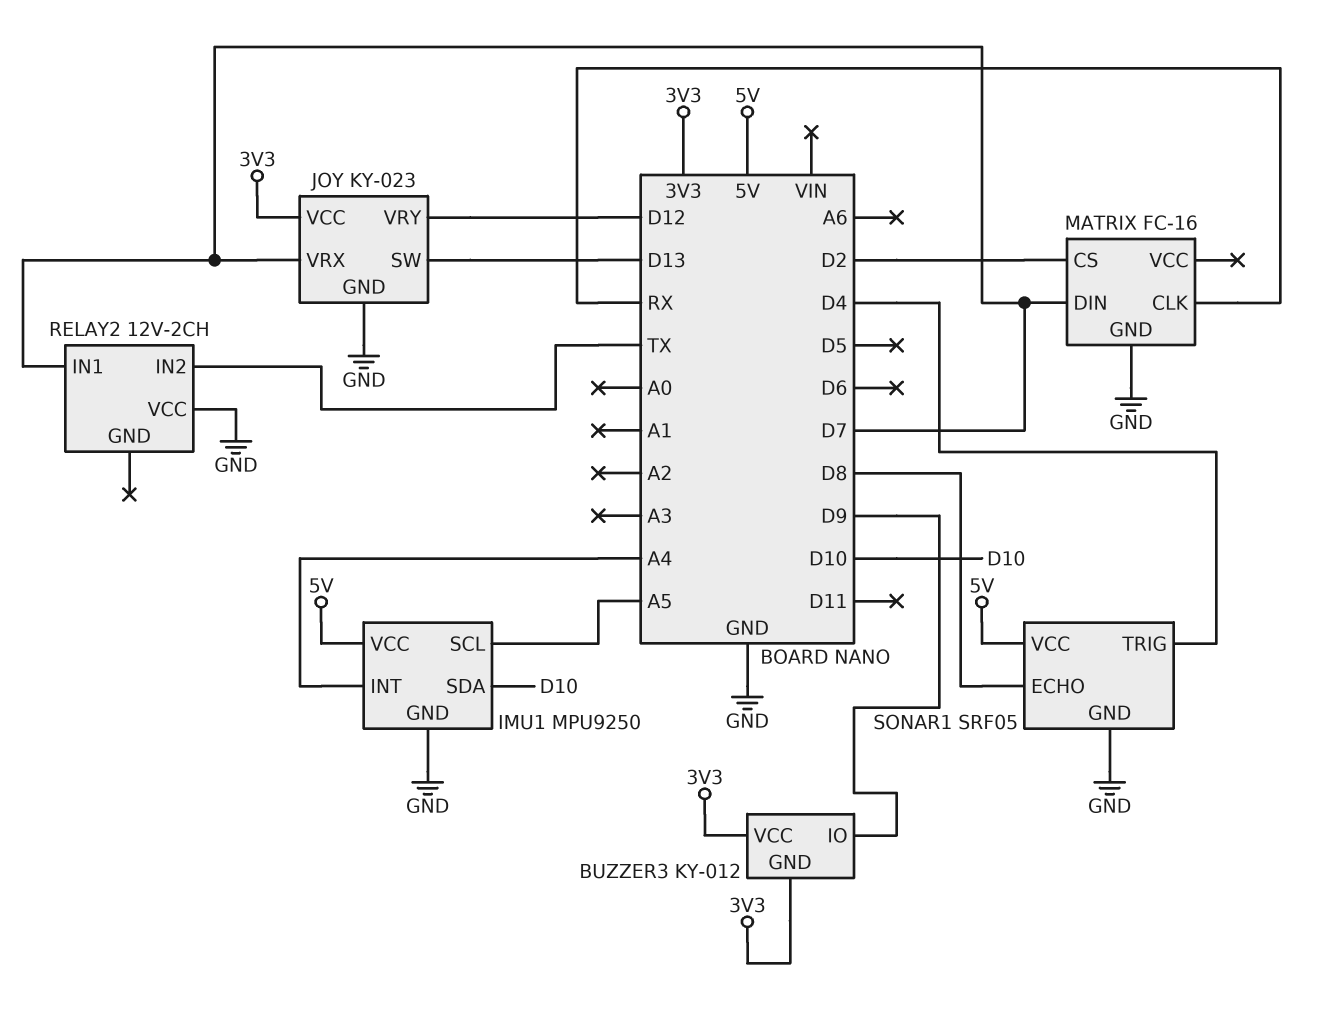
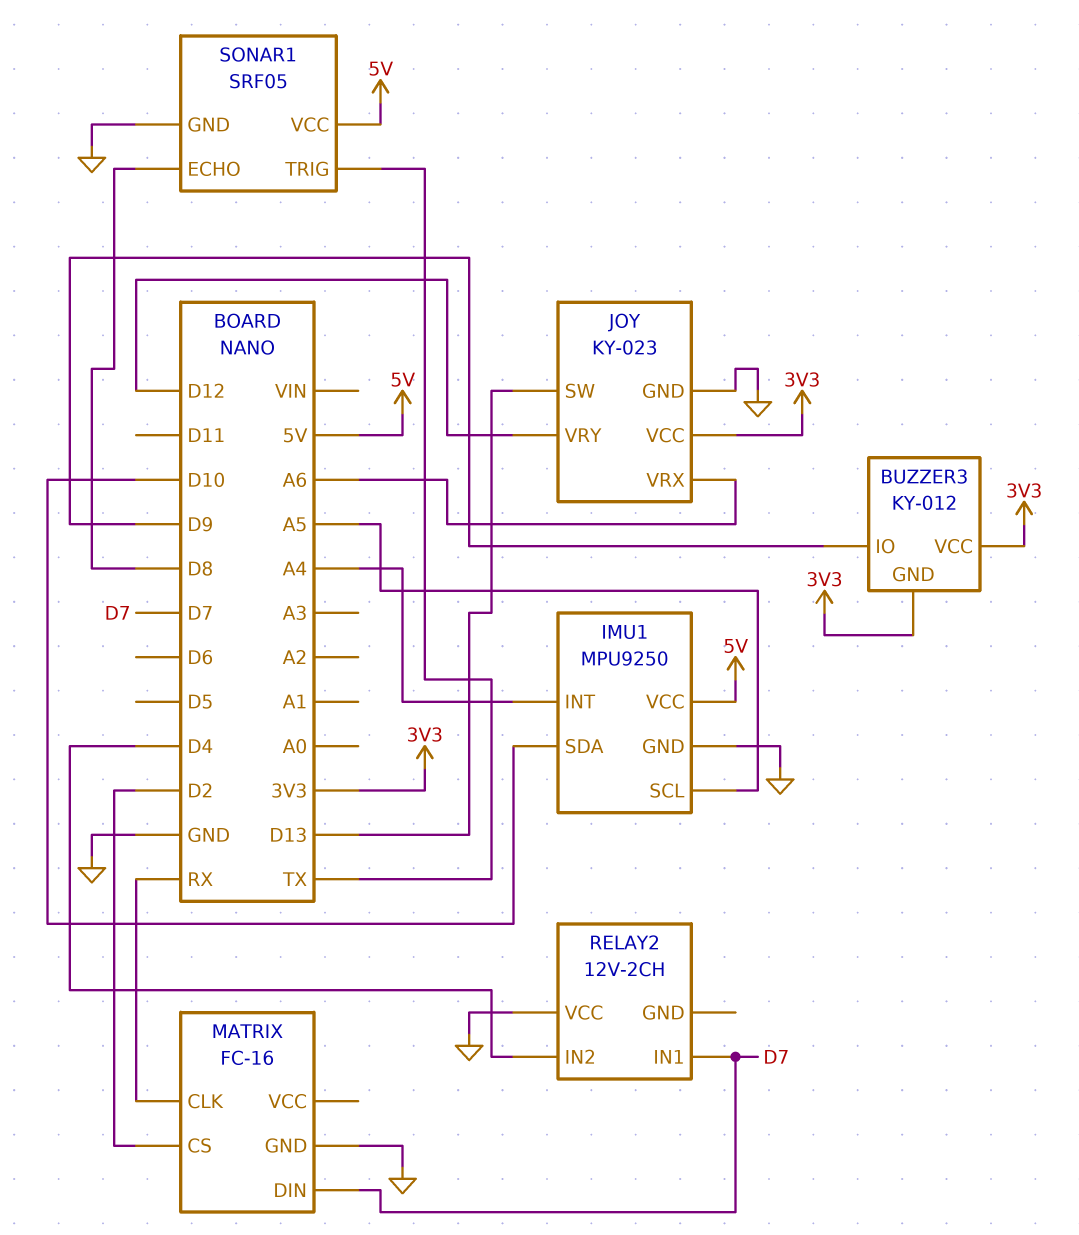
JOY pin VRX: D7 -> A6
RELAY2 pin IN2: TX -> D4
SONAR1 pin TRIG: D4 -> TX

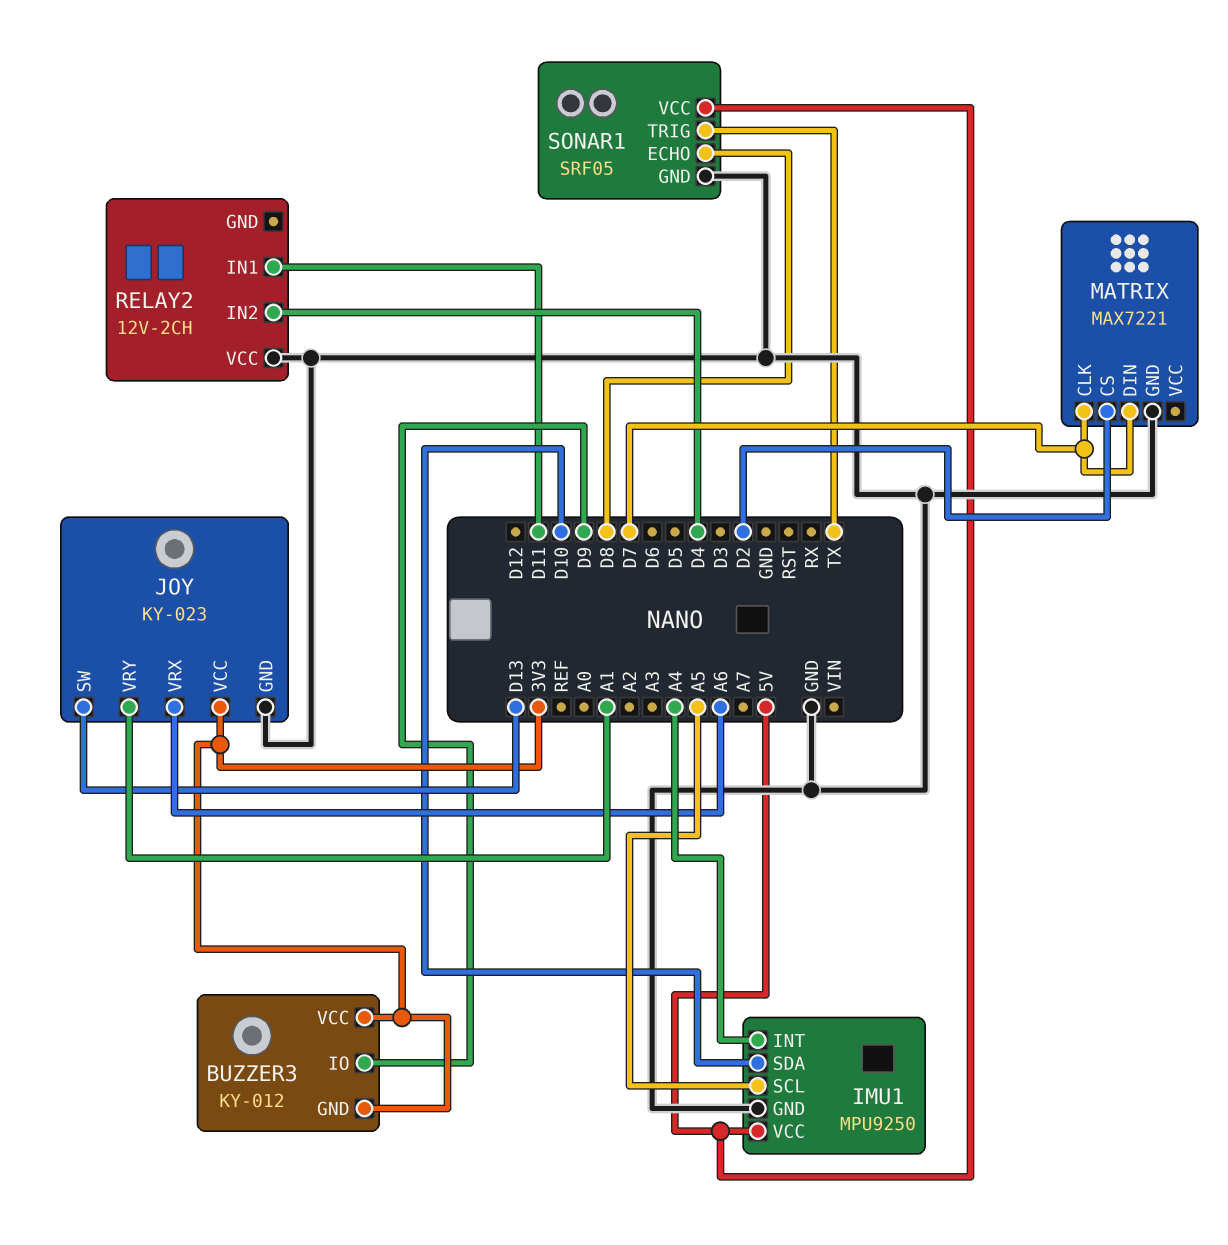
JOY pin VRY: D12 -> A1
MATRIX: FC-16 -> MAX7221
MATRIX pin CLK: RX -> D7
RELAY2 pin IN1: D7 -> D11

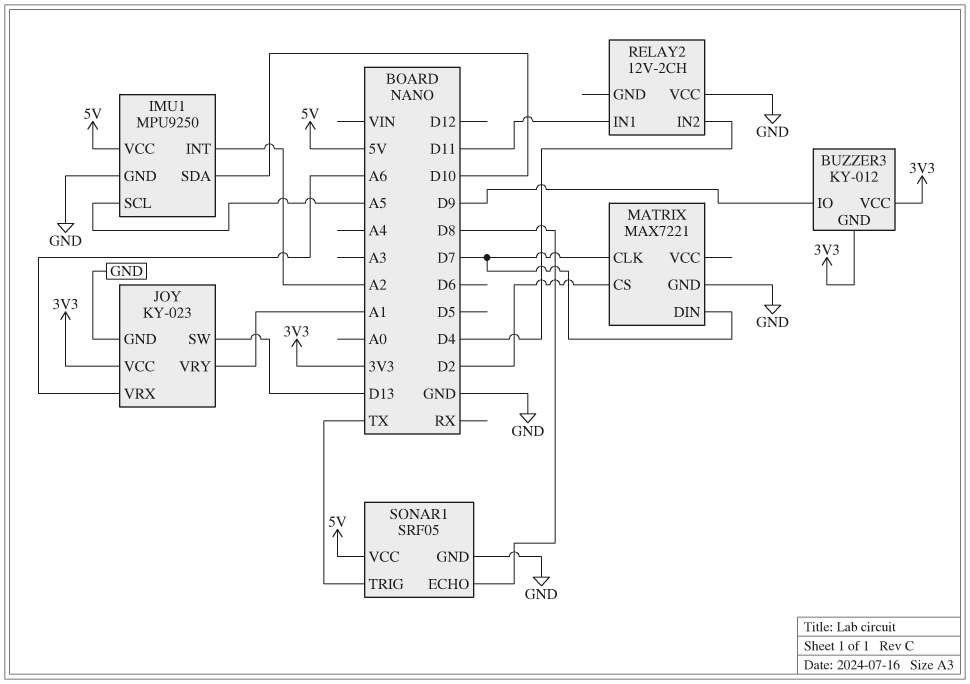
IMU1 pin INT: A4 -> A2

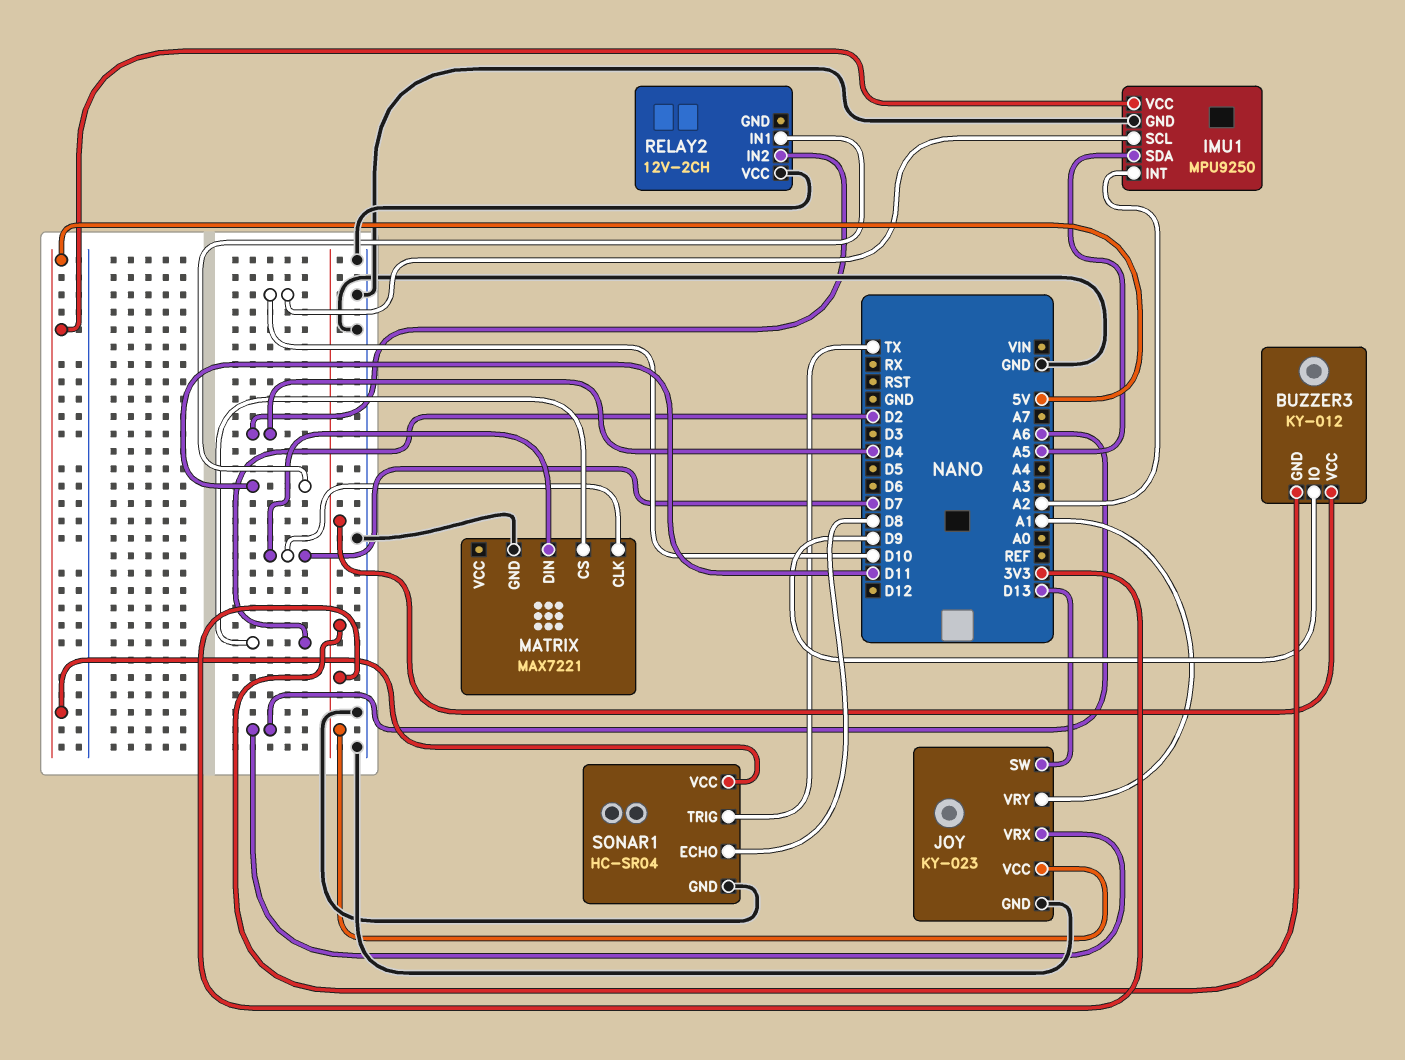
IMU1 pin SCL: A5 -> D10
IMU1 pin SDA: D10 -> A5
SONAR1: SRF05 -> HC-SR04

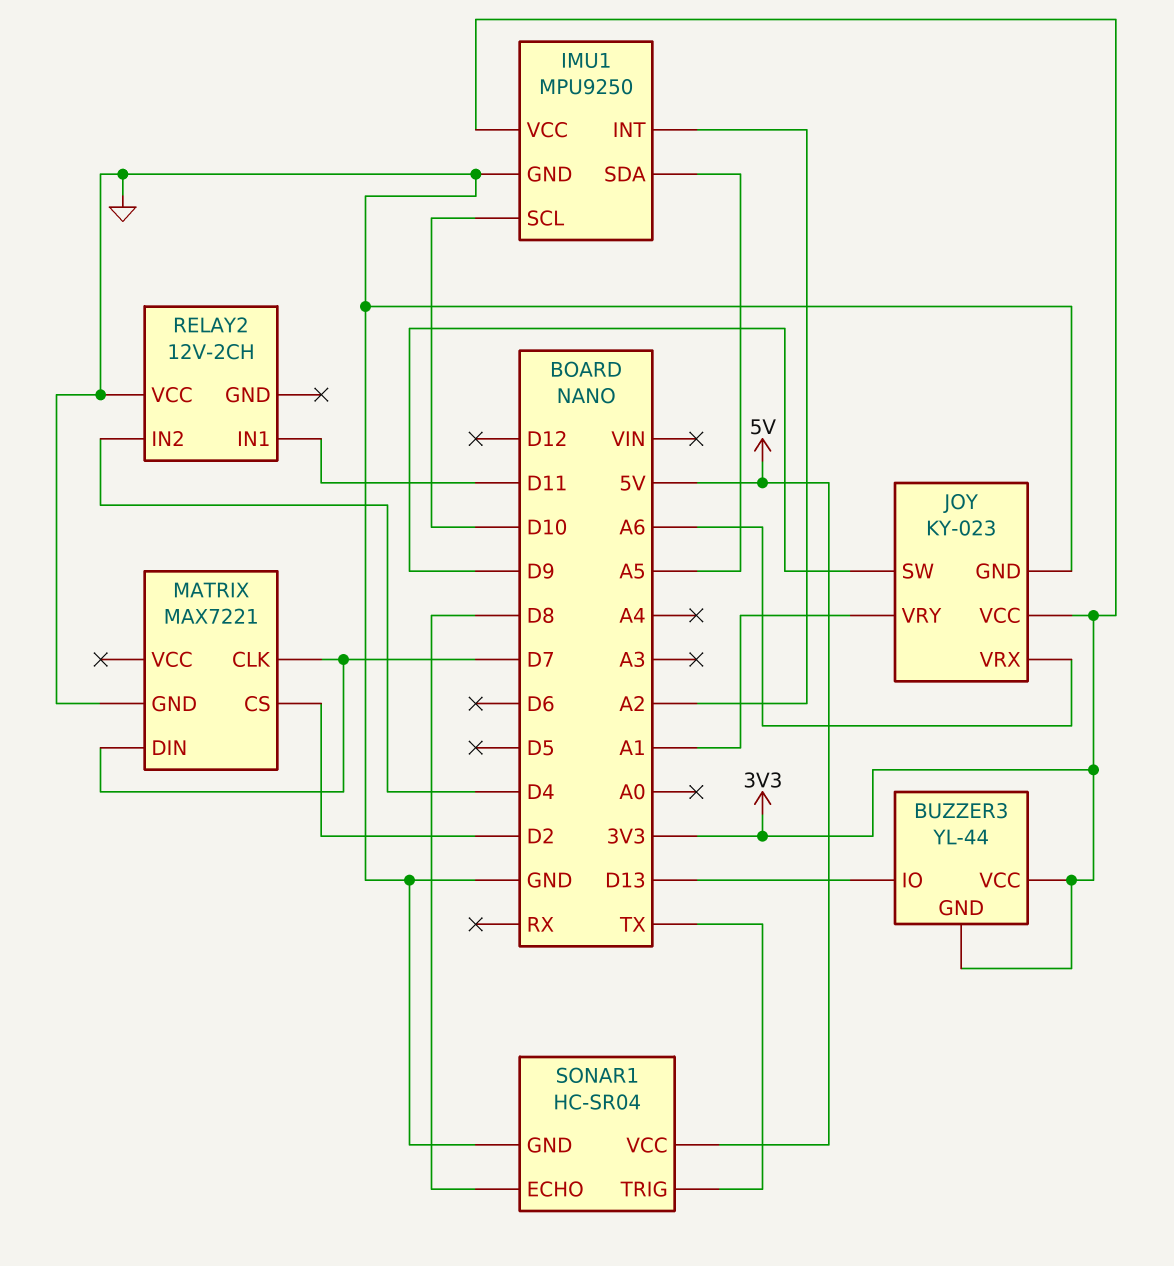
BUZZER3: KY-012 -> YL-44
BUZZER3 pin IO: D9 -> D13
IMU1 pin VCC: 5V -> 3V3
JOY pin SW: D13 -> D9

